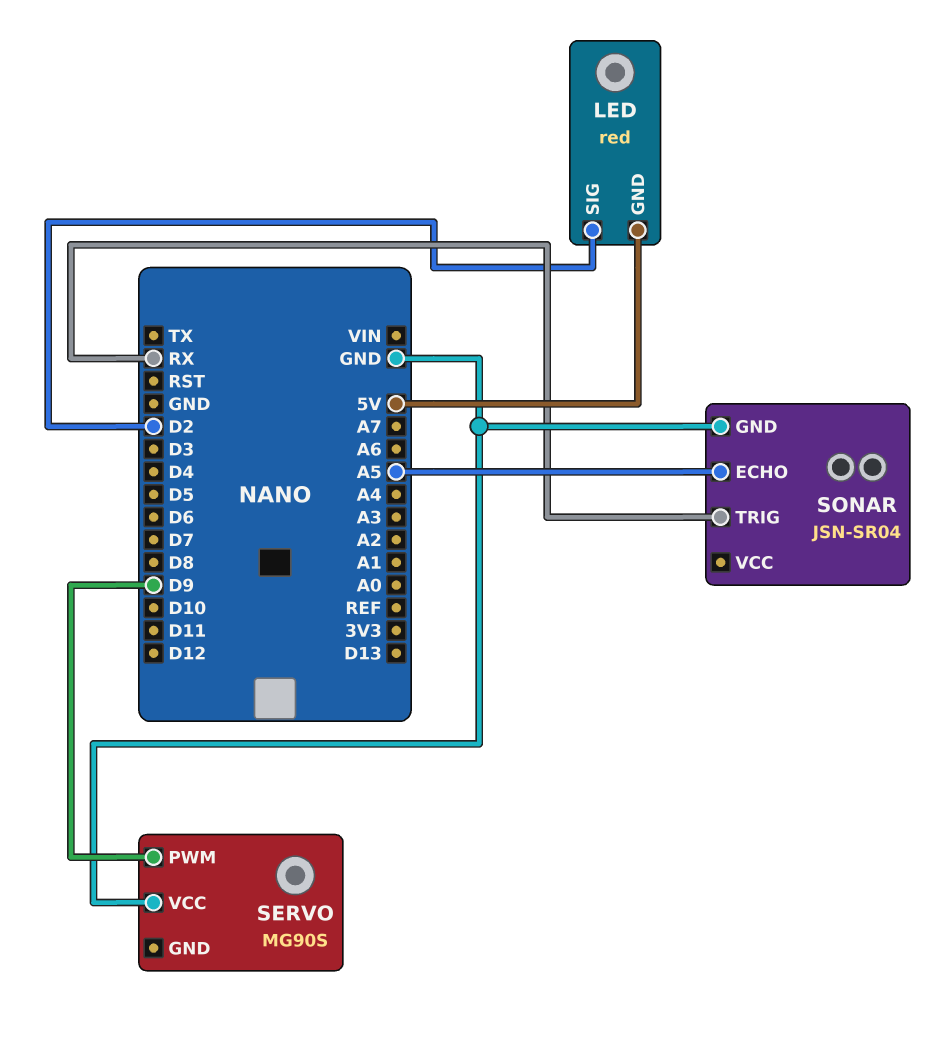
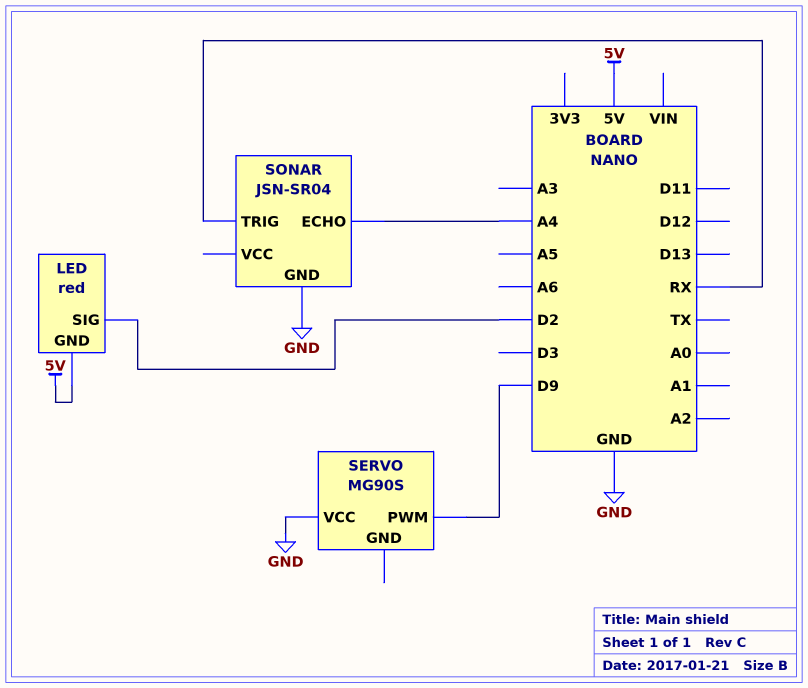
SONAR pin ECHO: A5 -> A4

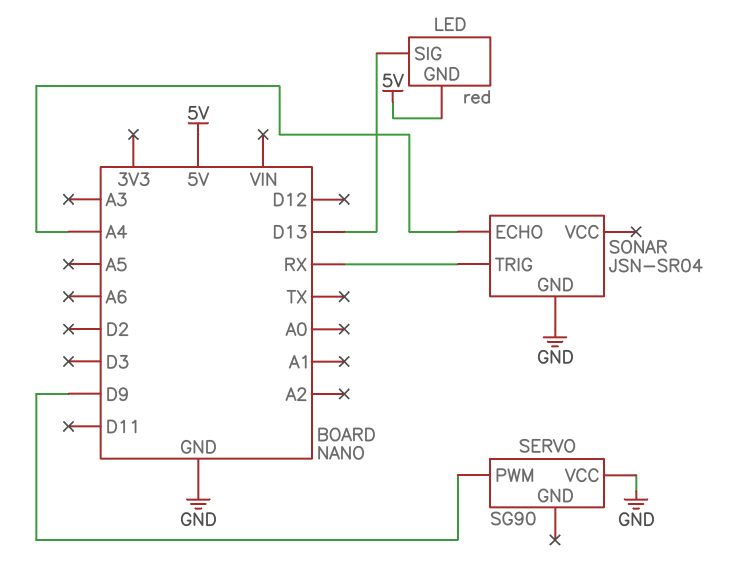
LED pin SIG: D2 -> D13
SERVO: MG90S -> SG90

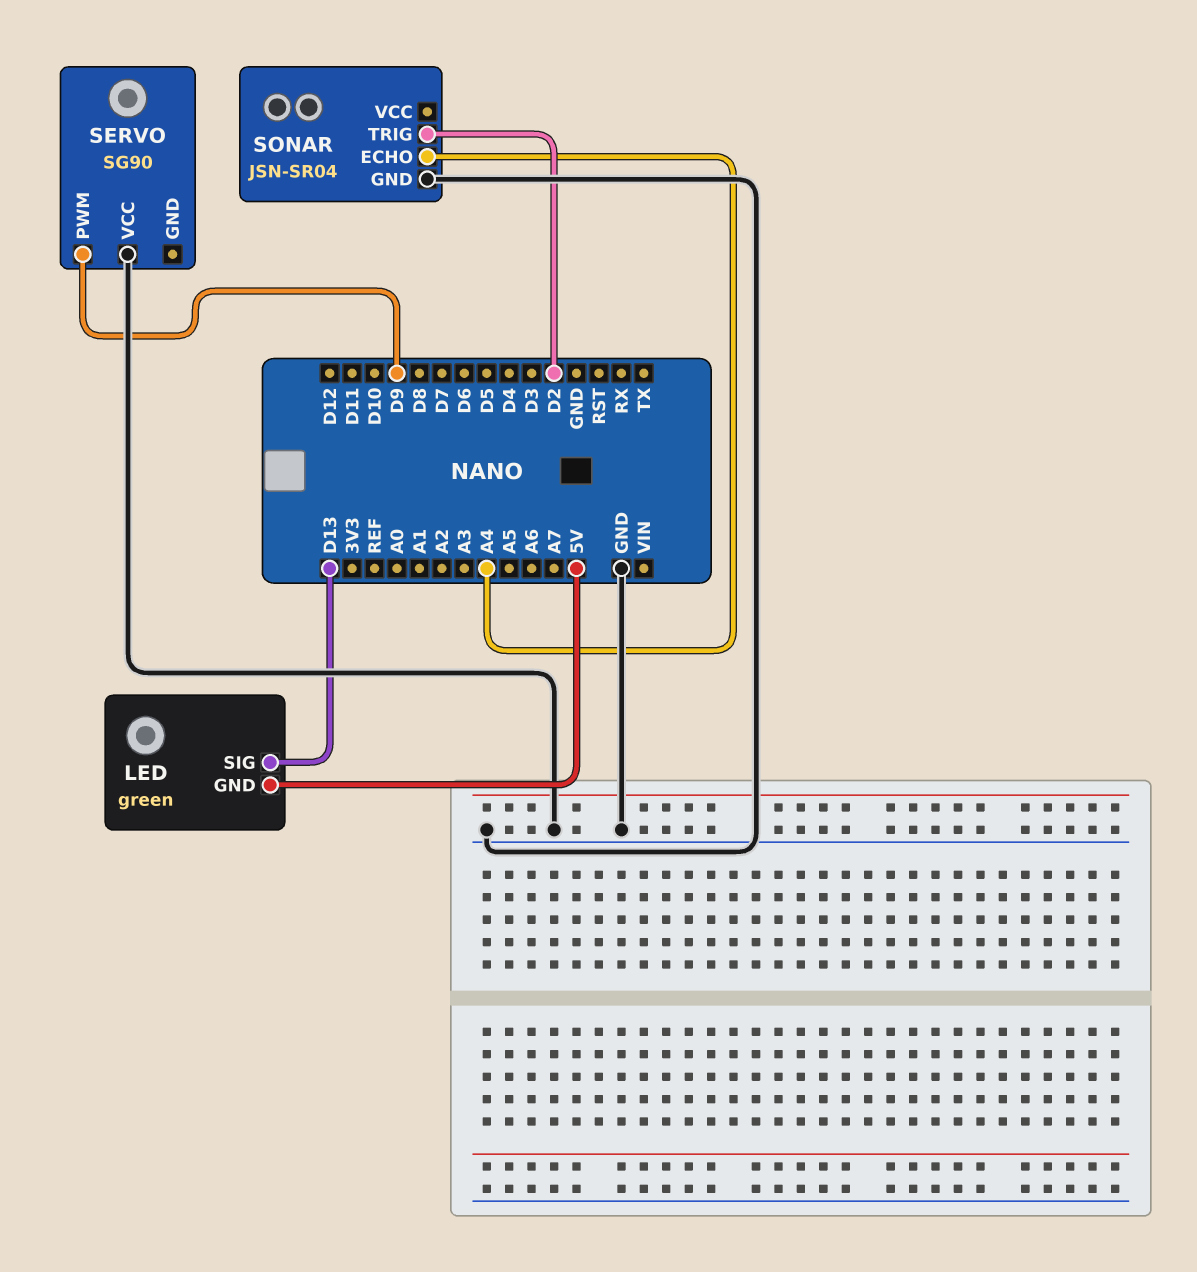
LED: red -> green
SONAR pin TRIG: RX -> D2

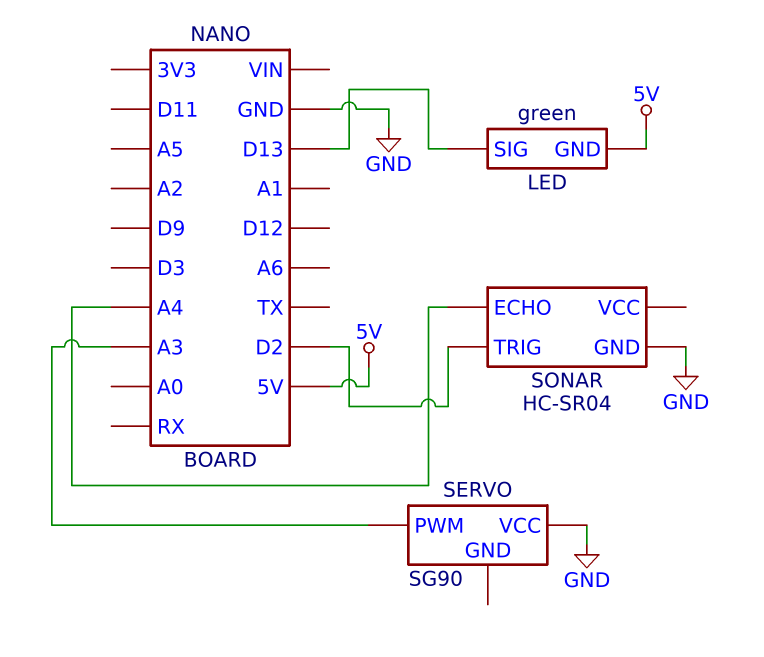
SERVO pin PWM: D9 -> A3
SONAR: JSN-SR04 -> HC-SR04

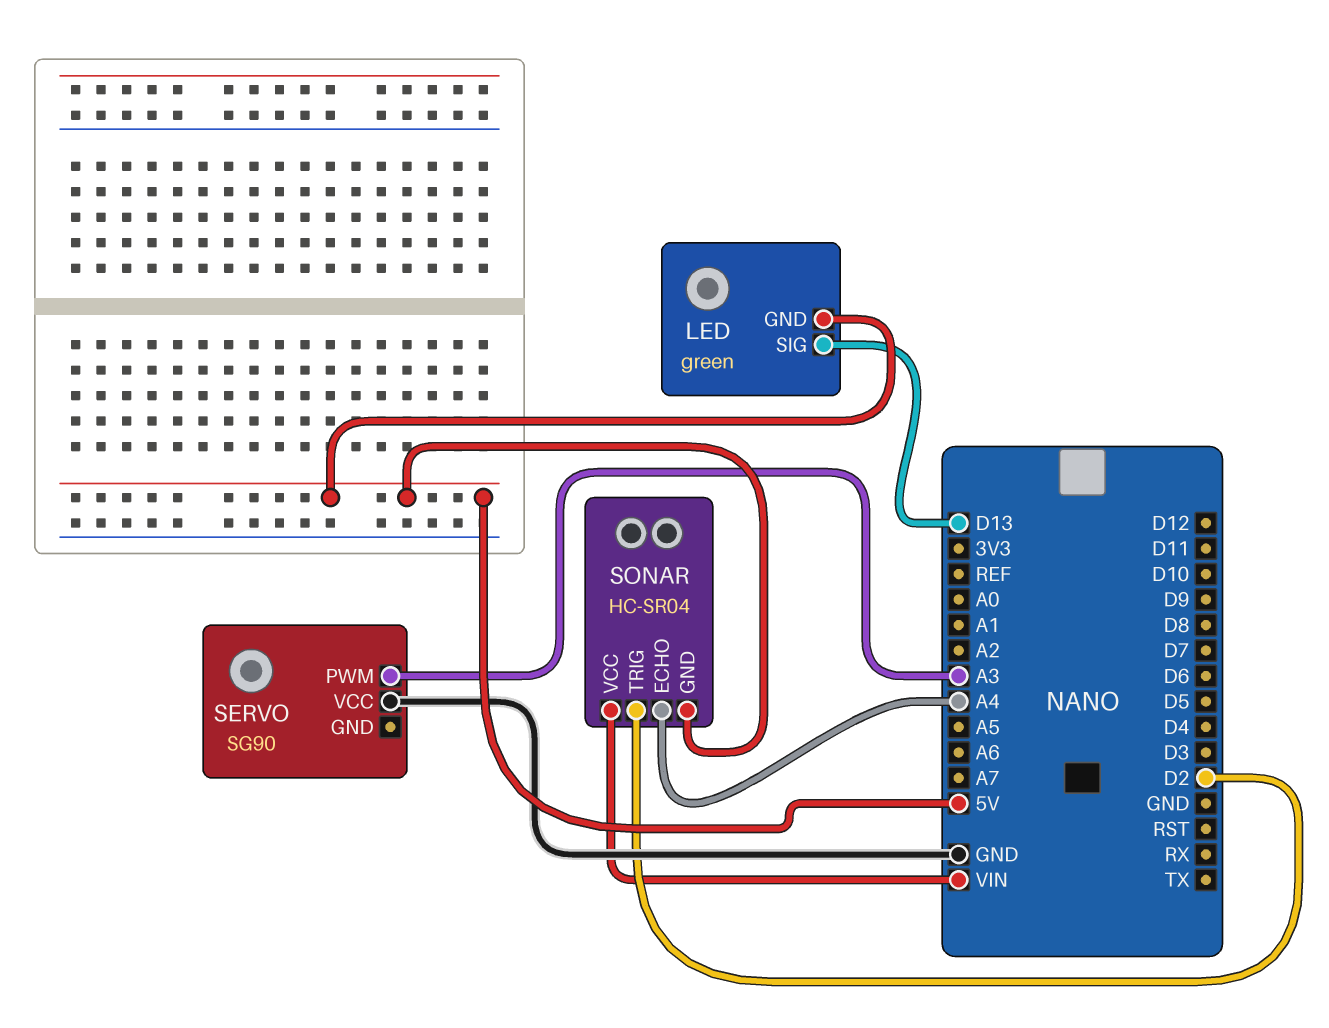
SONAR pin GND: GND -> 5V
SONAR pin VCC: none -> VIN

